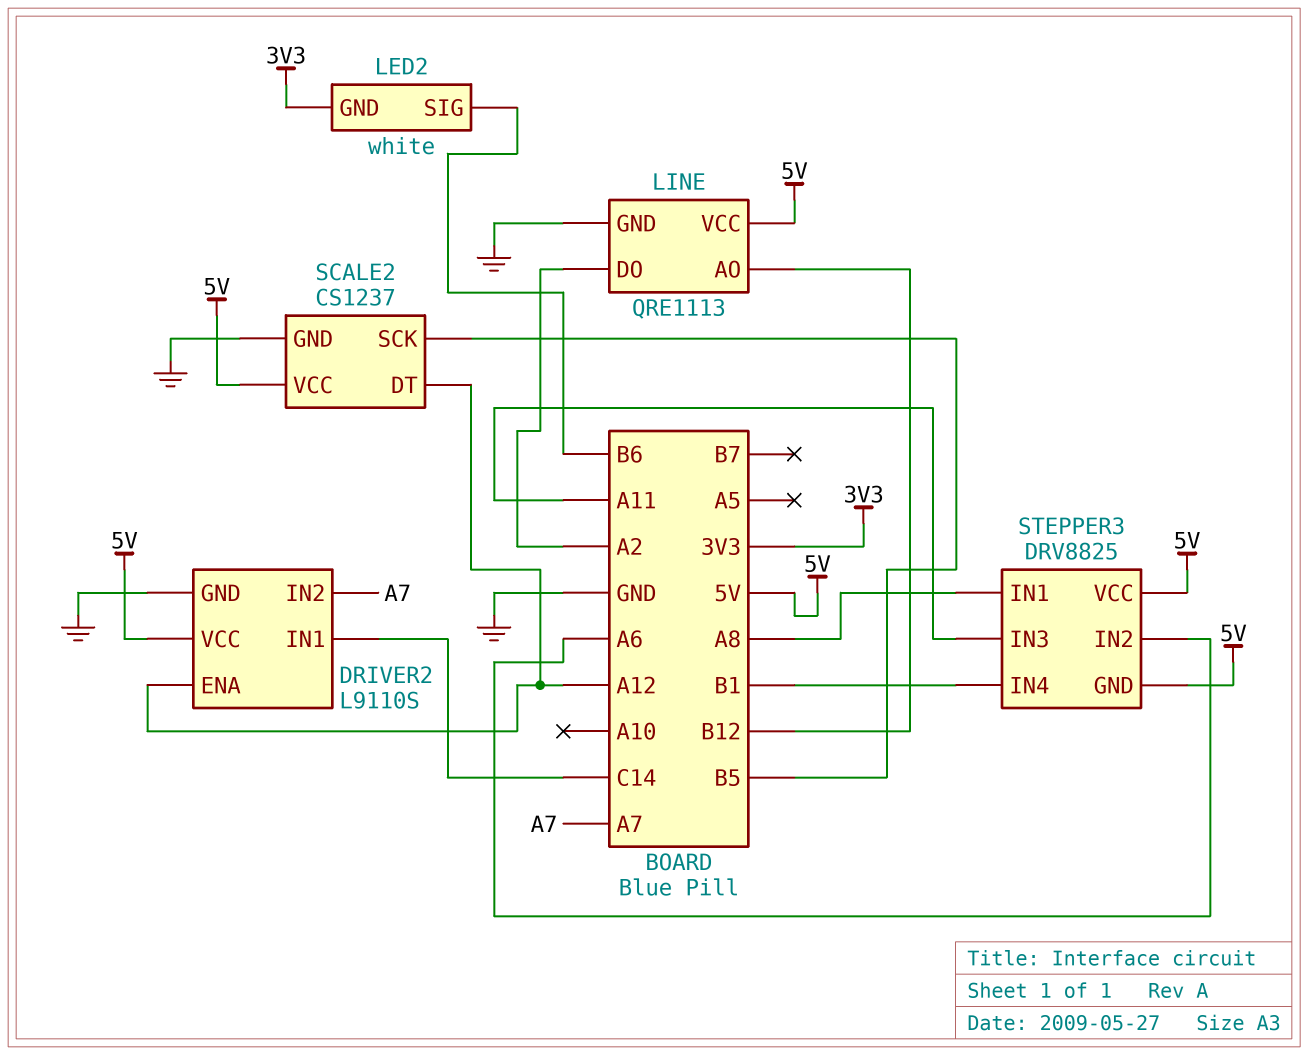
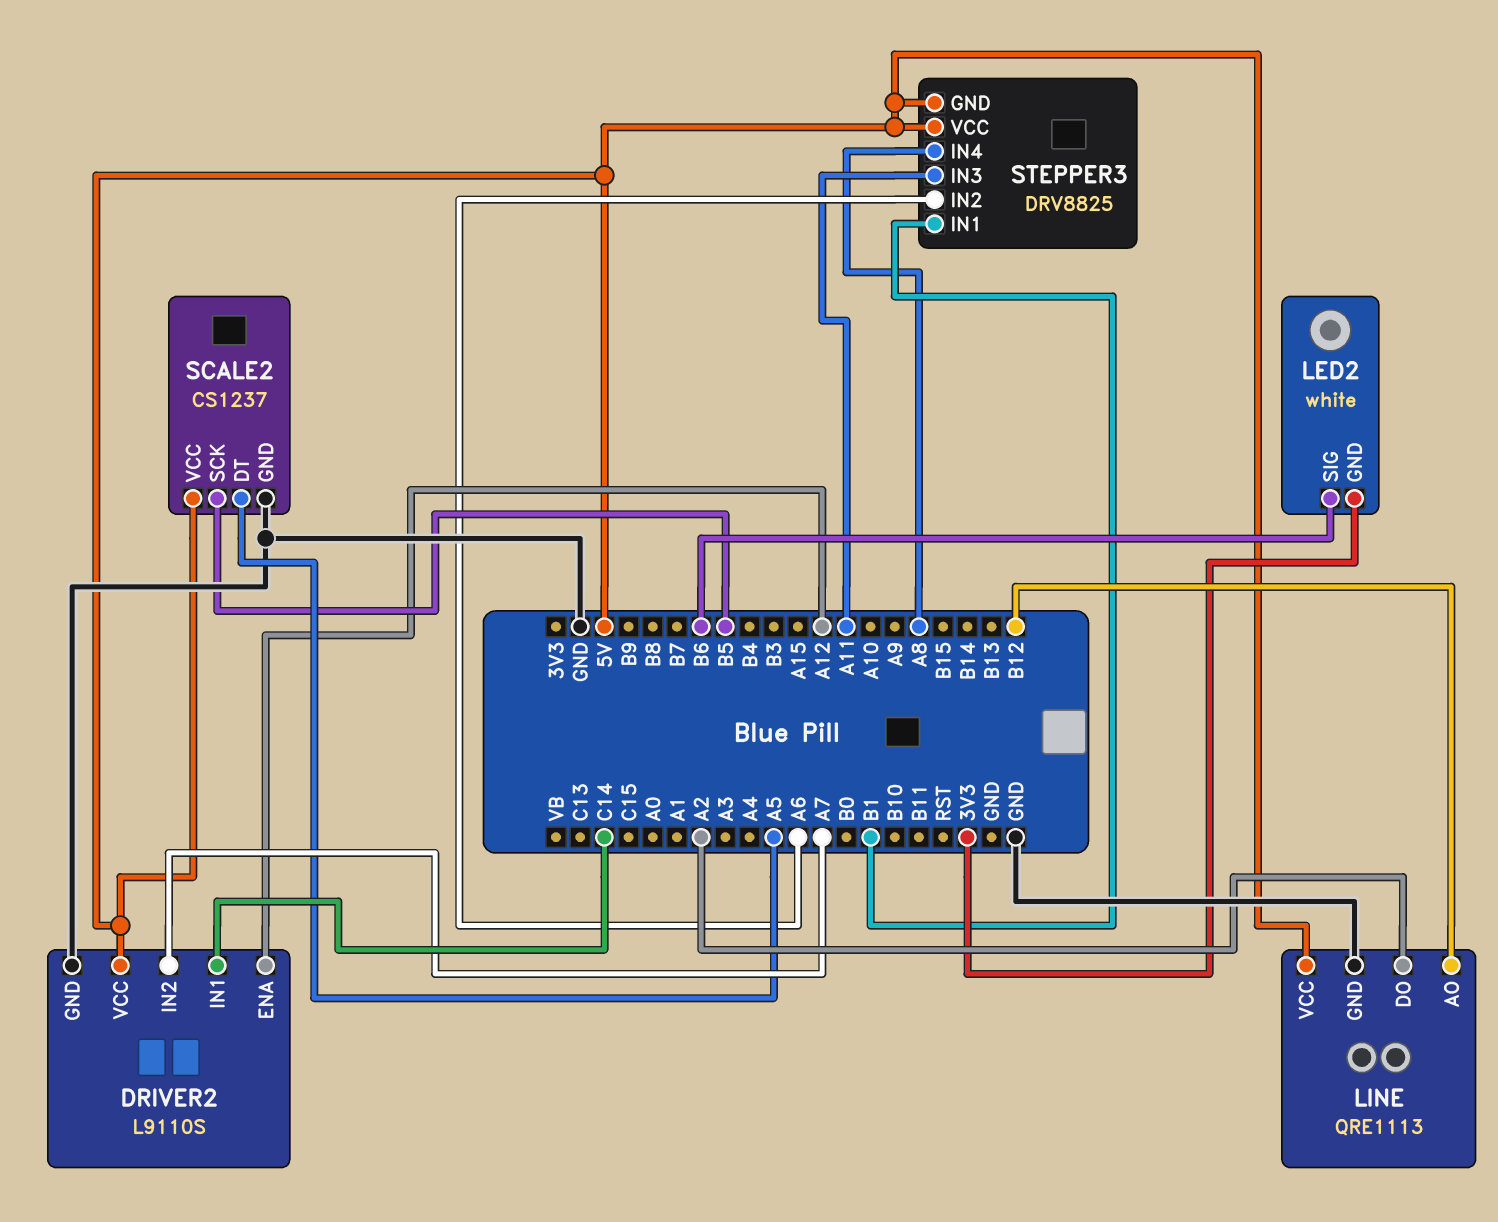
SCALE2 pin DT: A12 -> A5
STEPPER3 pin IN1: A8 -> B1
STEPPER3 pin IN4: B1 -> A8

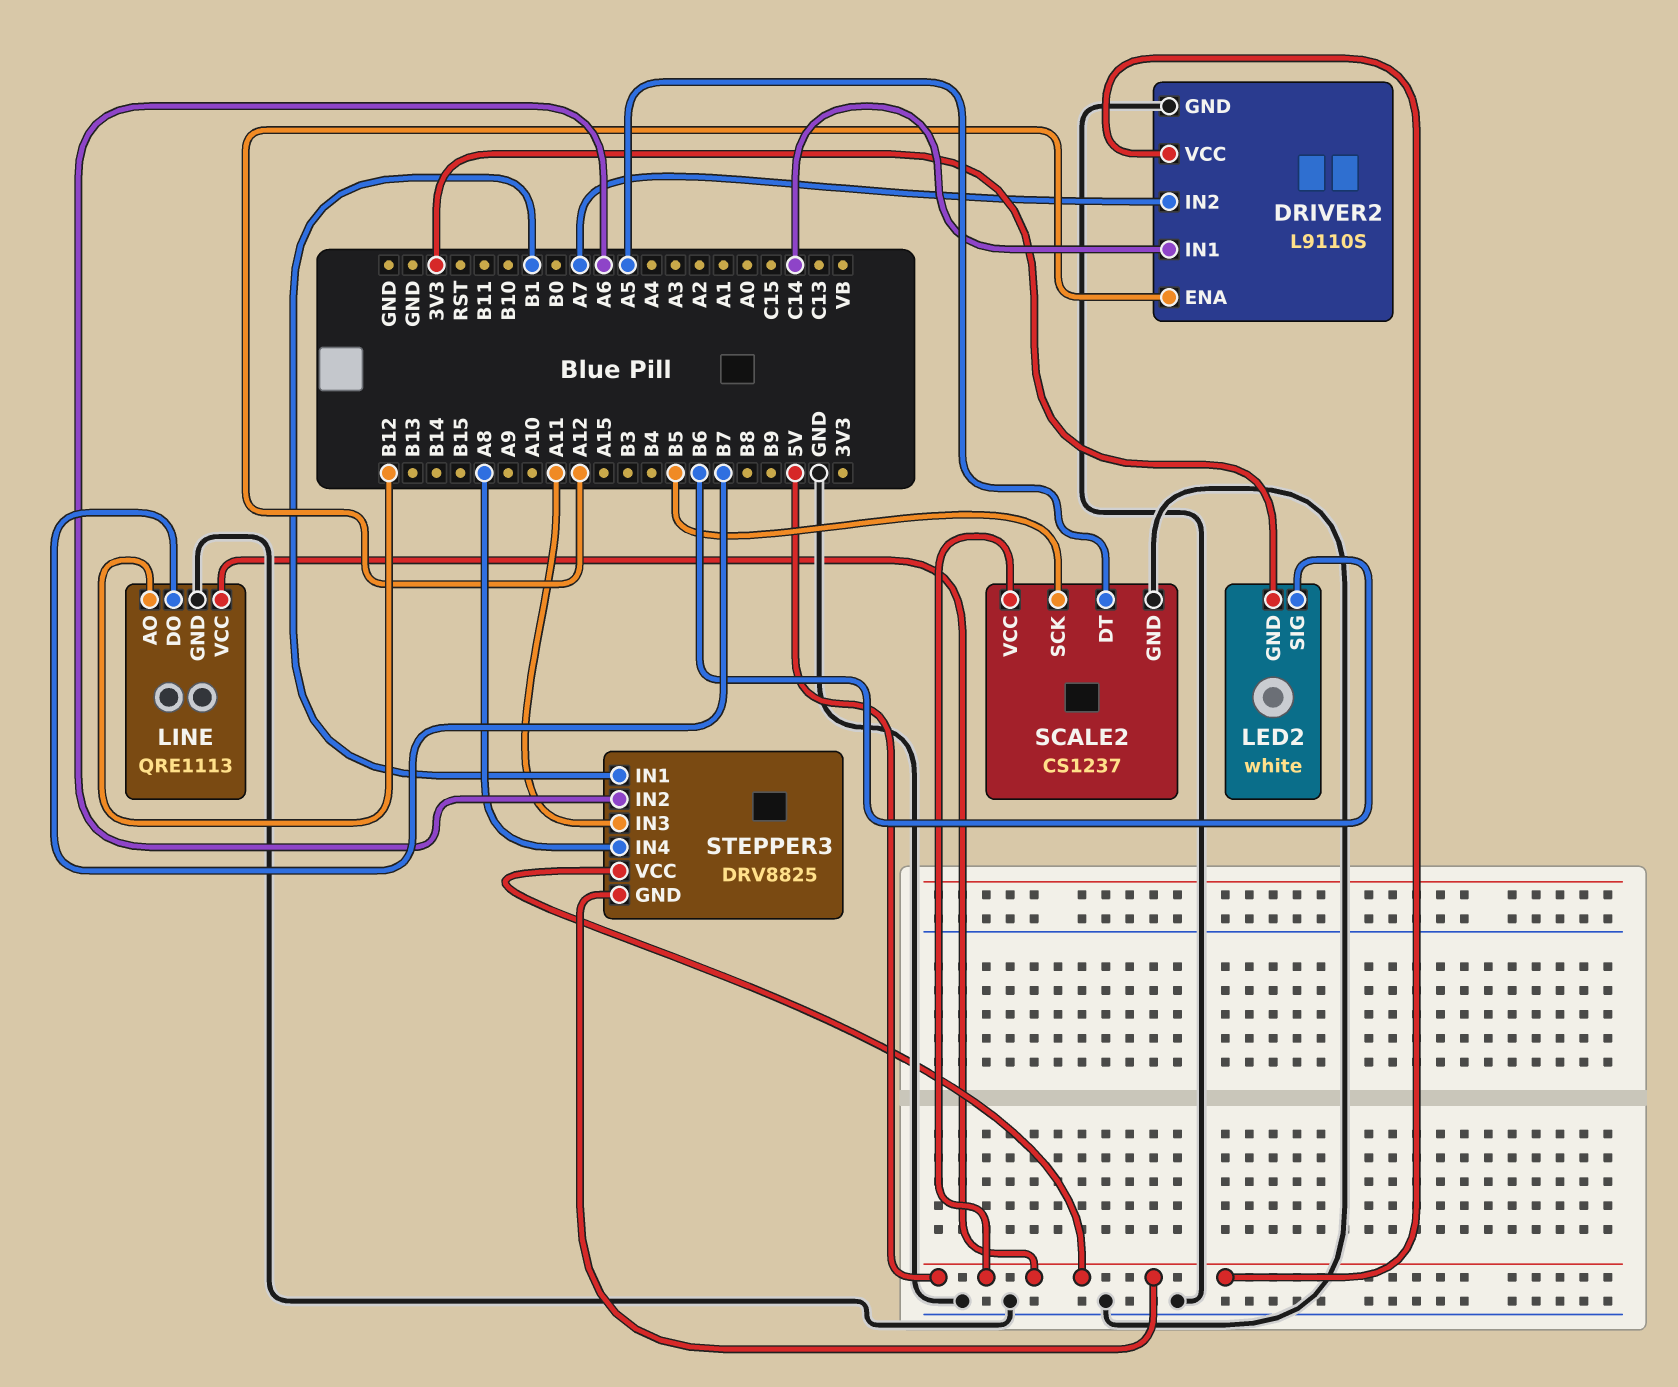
LINE pin DO: A2 -> B7

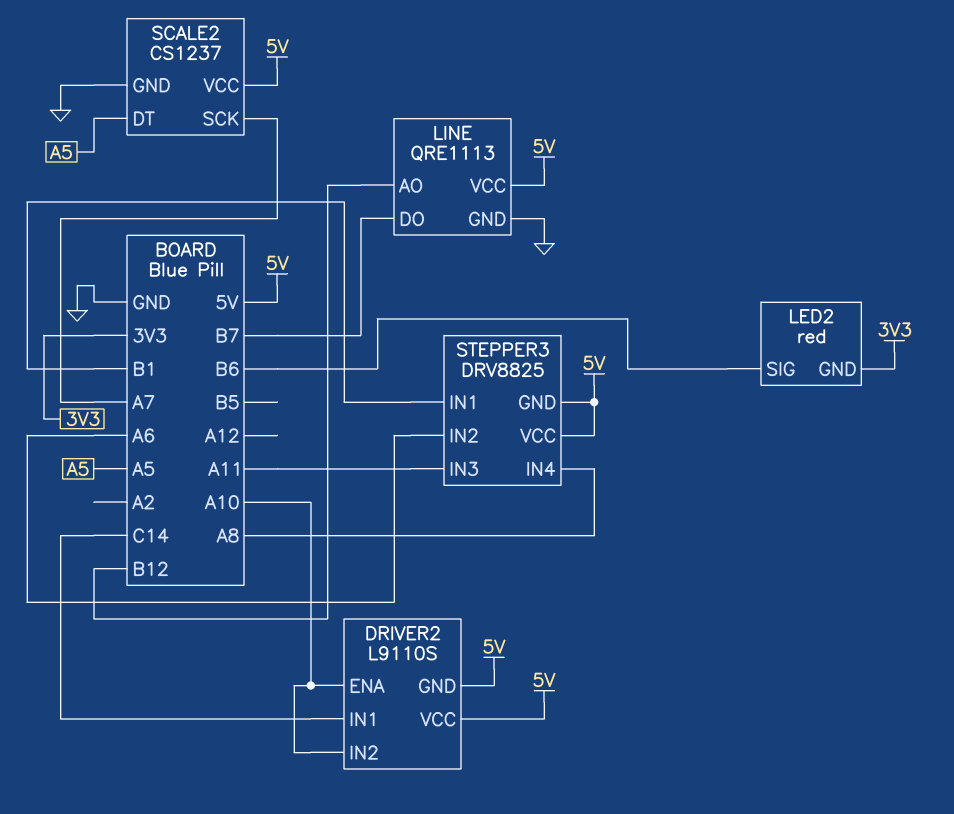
DRIVER2 pin ENA: A12 -> A10
DRIVER2 pin GND: GND -> 5V
DRIVER2 pin IN2: A7 -> A10
LED2: white -> red
SCALE2 pin SCK: B5 -> A7

